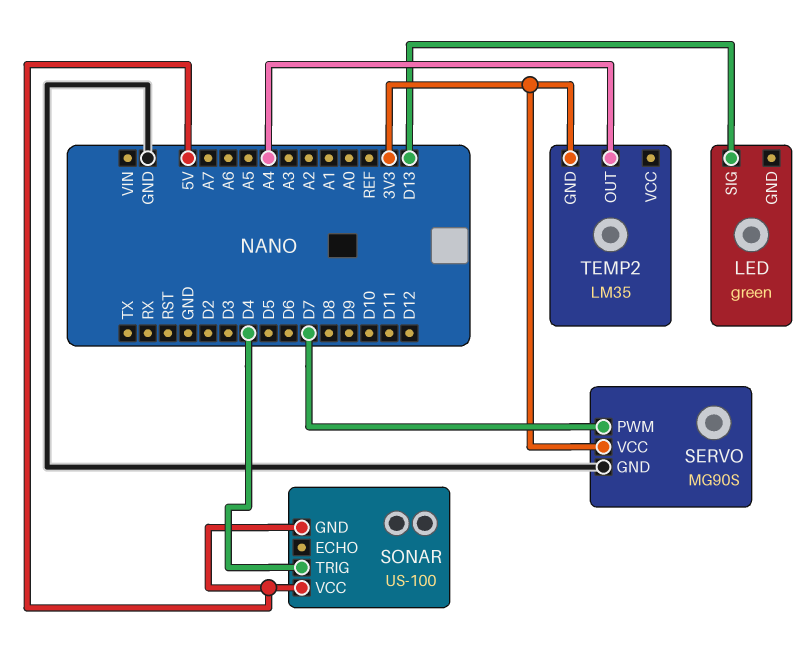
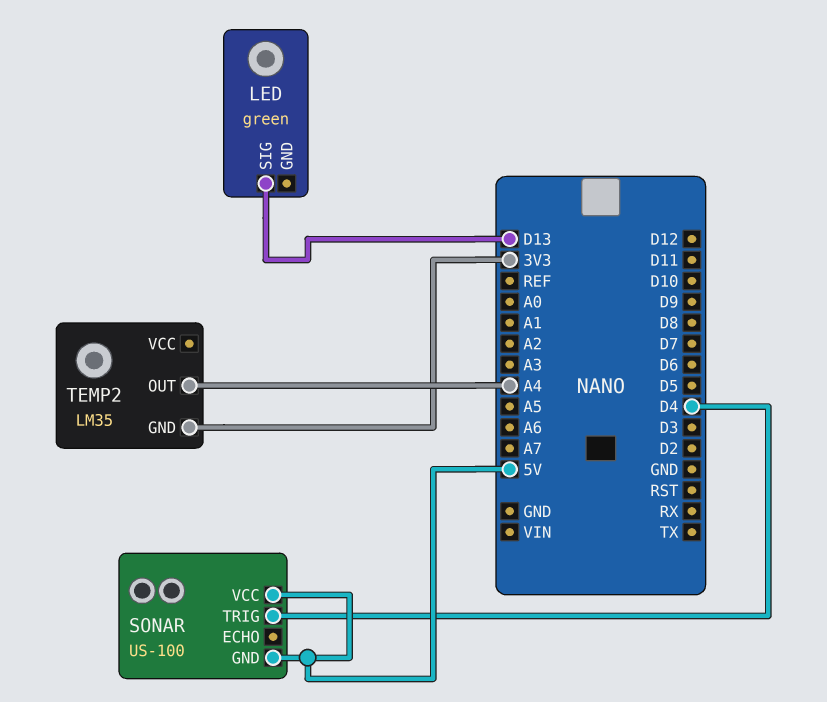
SERVO: MG90S -> none
SERVO pin GND: GND -> none
SERVO pin PWM: D7 -> none
SERVO pin VCC: 3V3 -> none

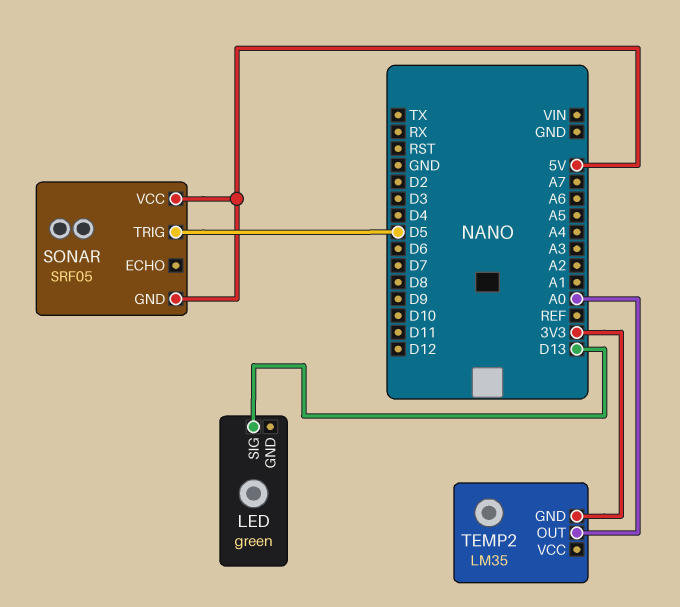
SONAR: US-100 -> SRF05
SONAR pin TRIG: D4 -> D5
TEMP2 pin OUT: A4 -> A0

